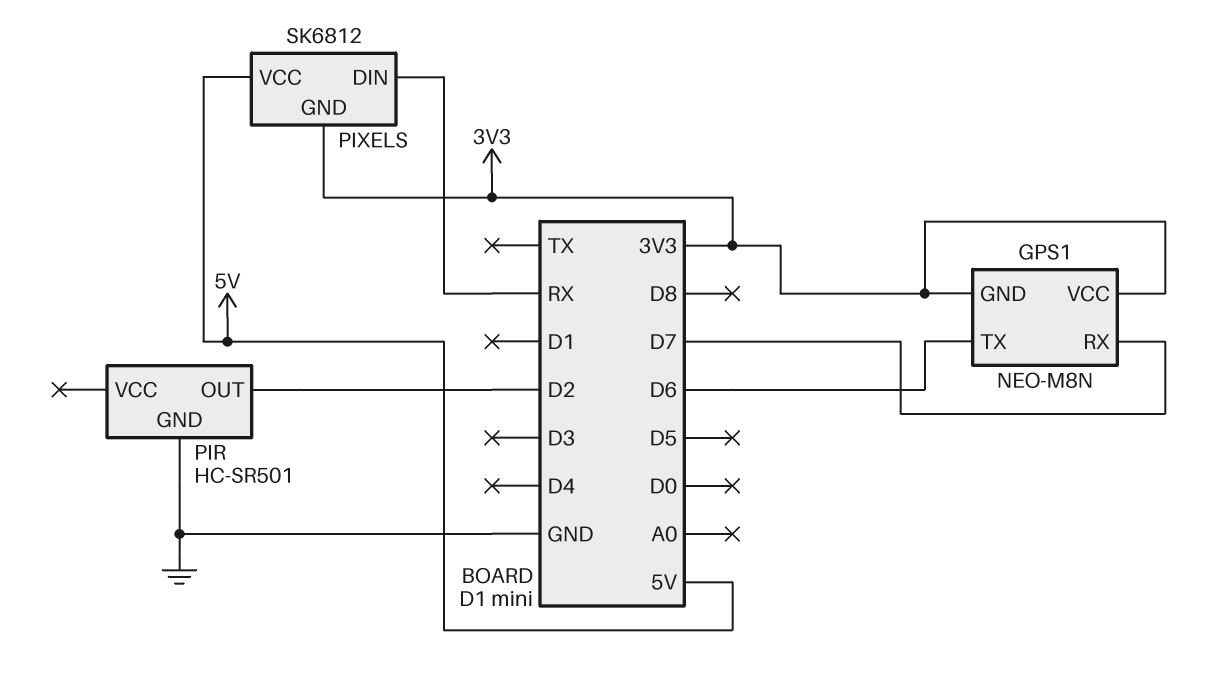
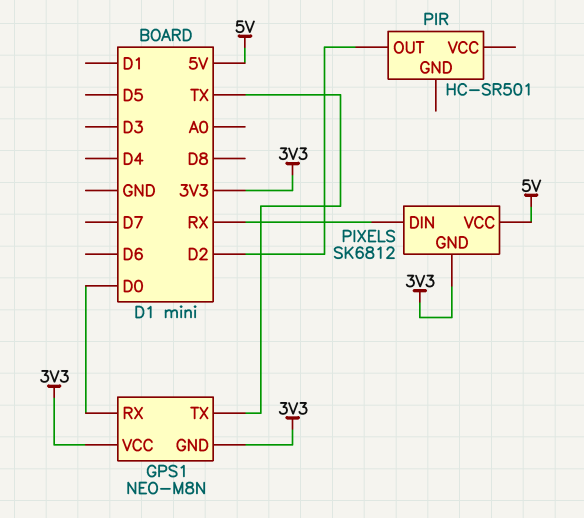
GPS1 pin RX: D7 -> D0
GPS1 pin TX: D6 -> TX
PIR pin GND: GND -> none

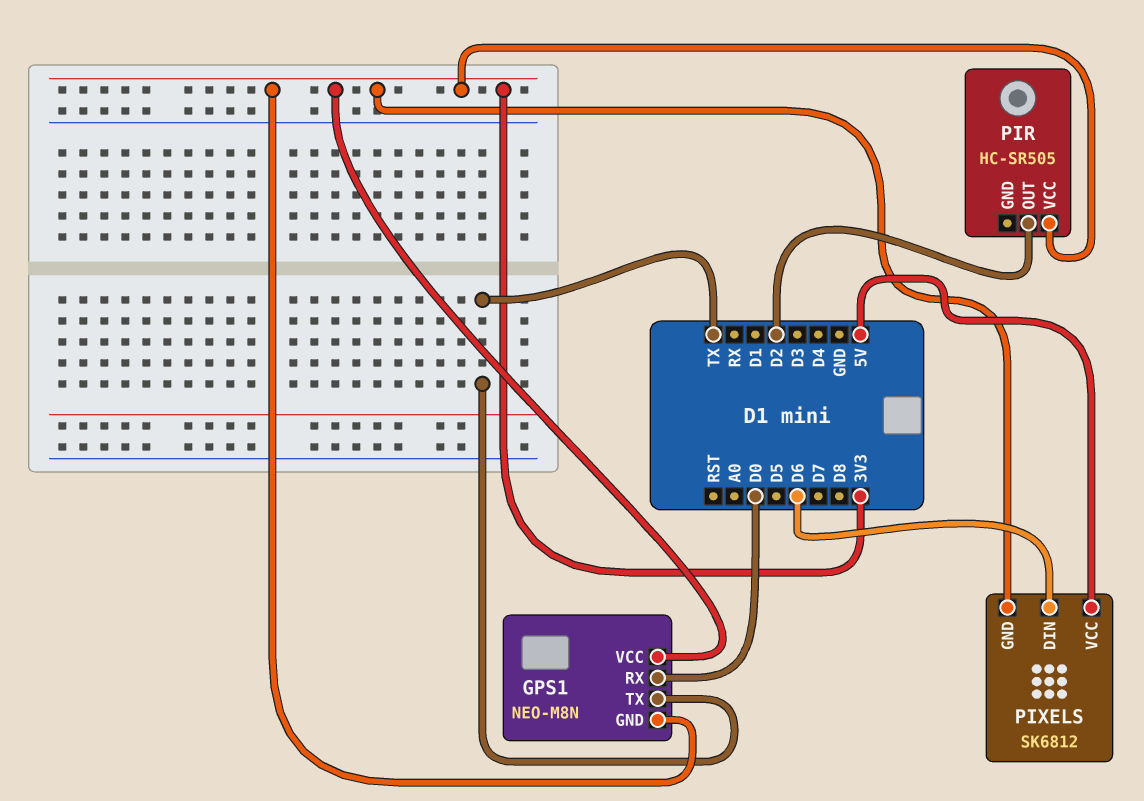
PIR: HC-SR501 -> HC-SR505
PIR pin VCC: none -> 3V3
PIXELS pin DIN: RX -> D6

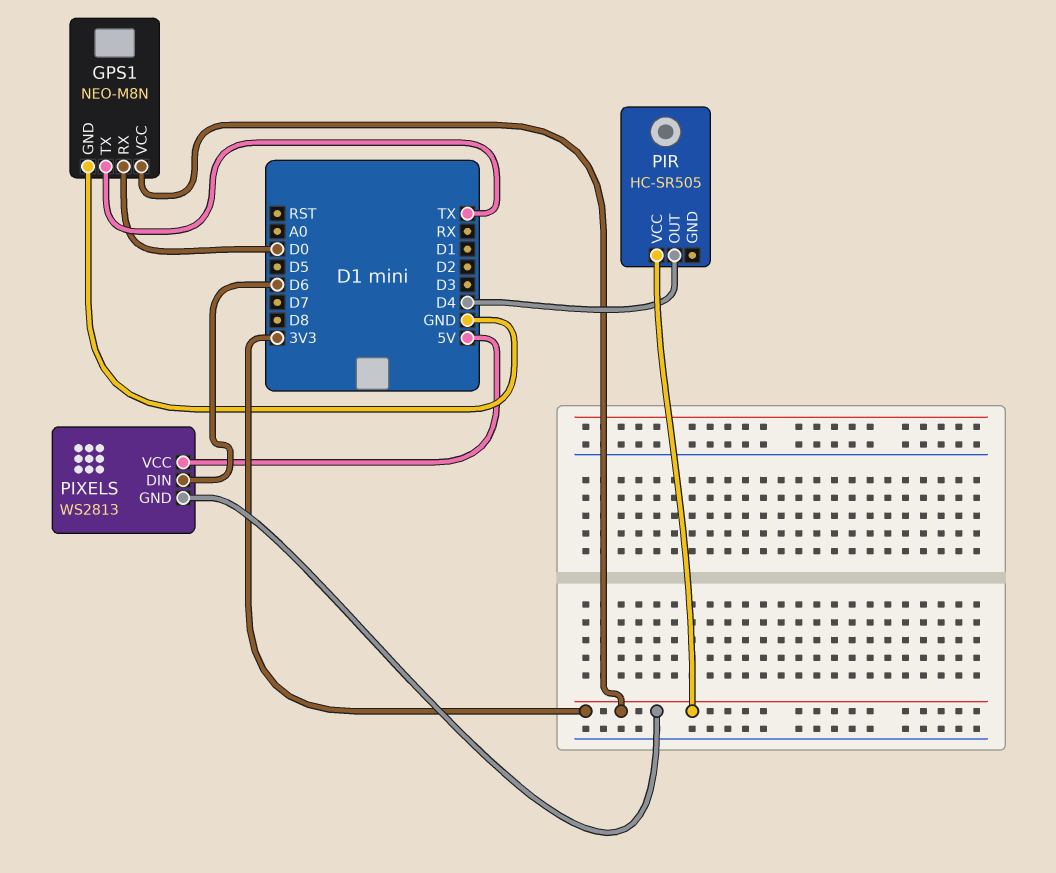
GPS1 pin GND: 3V3 -> GND
PIR pin OUT: D2 -> D4
PIXELS: SK6812 -> WS2813

